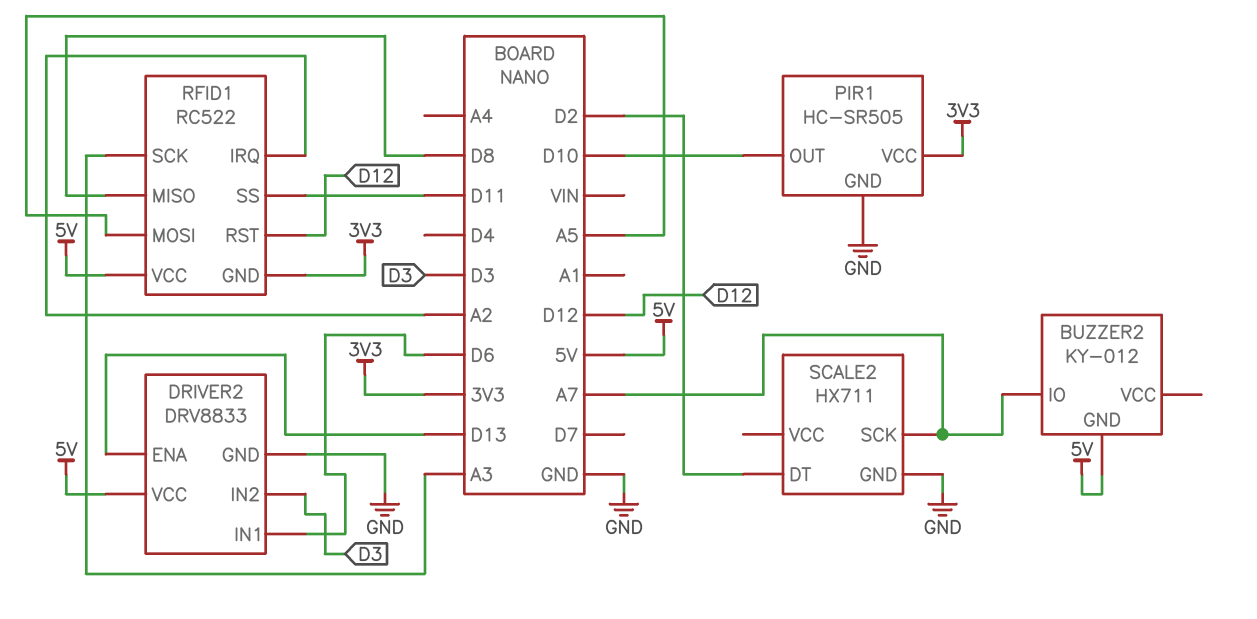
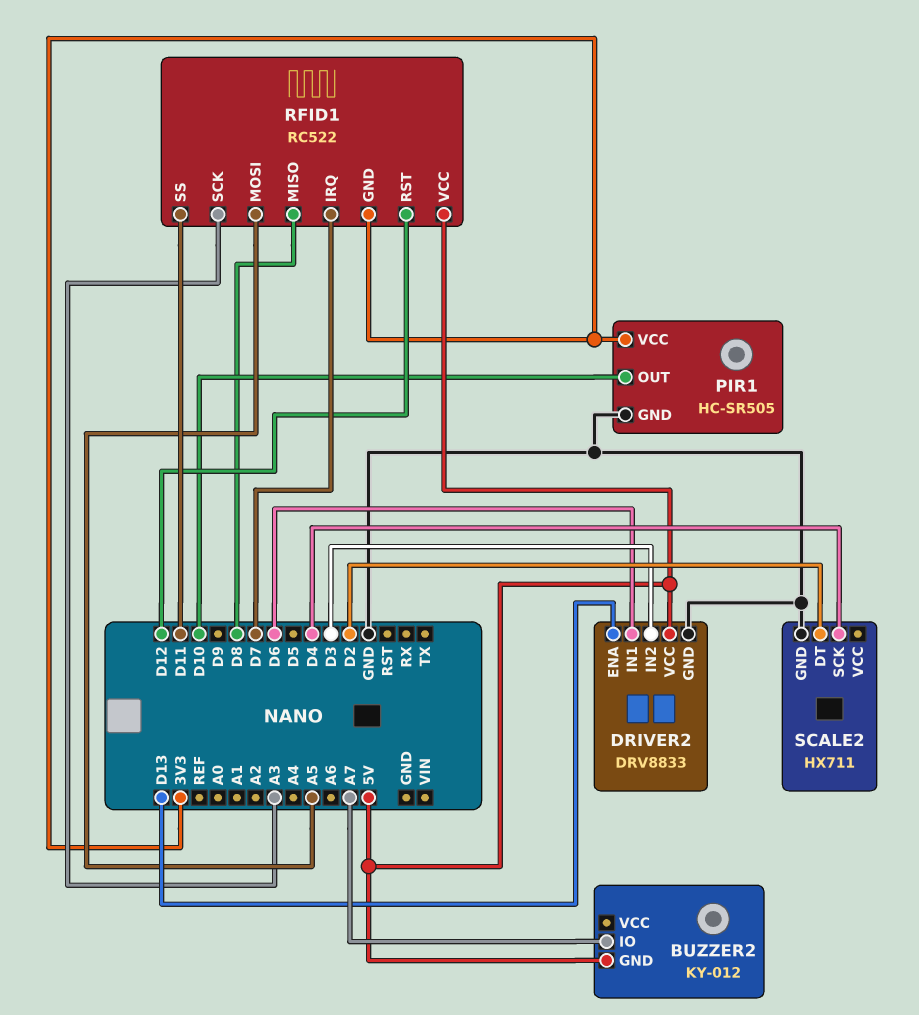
RFID1 pin IRQ: A2 -> D7
SCALE2 pin SCK: A7 -> D4

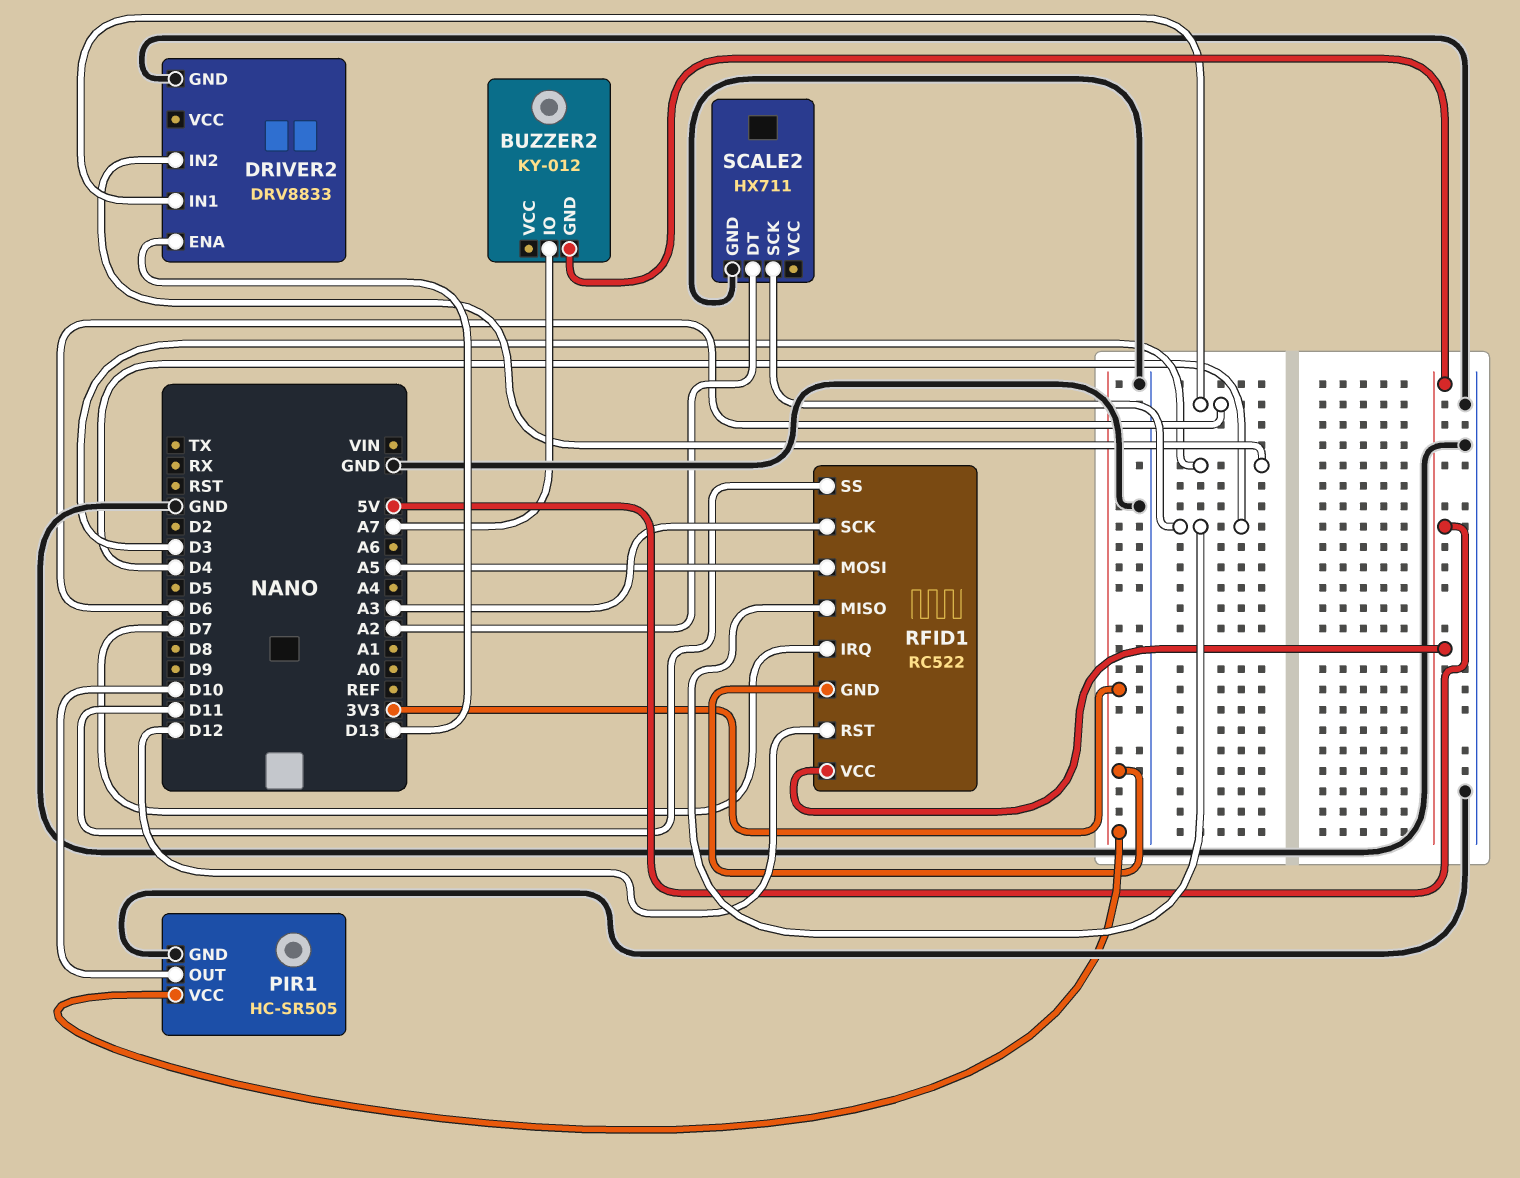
DRIVER2 pin VCC: 5V -> none
RFID1 pin MISO: D8 -> D4
SCALE2 pin DT: D2 -> A2

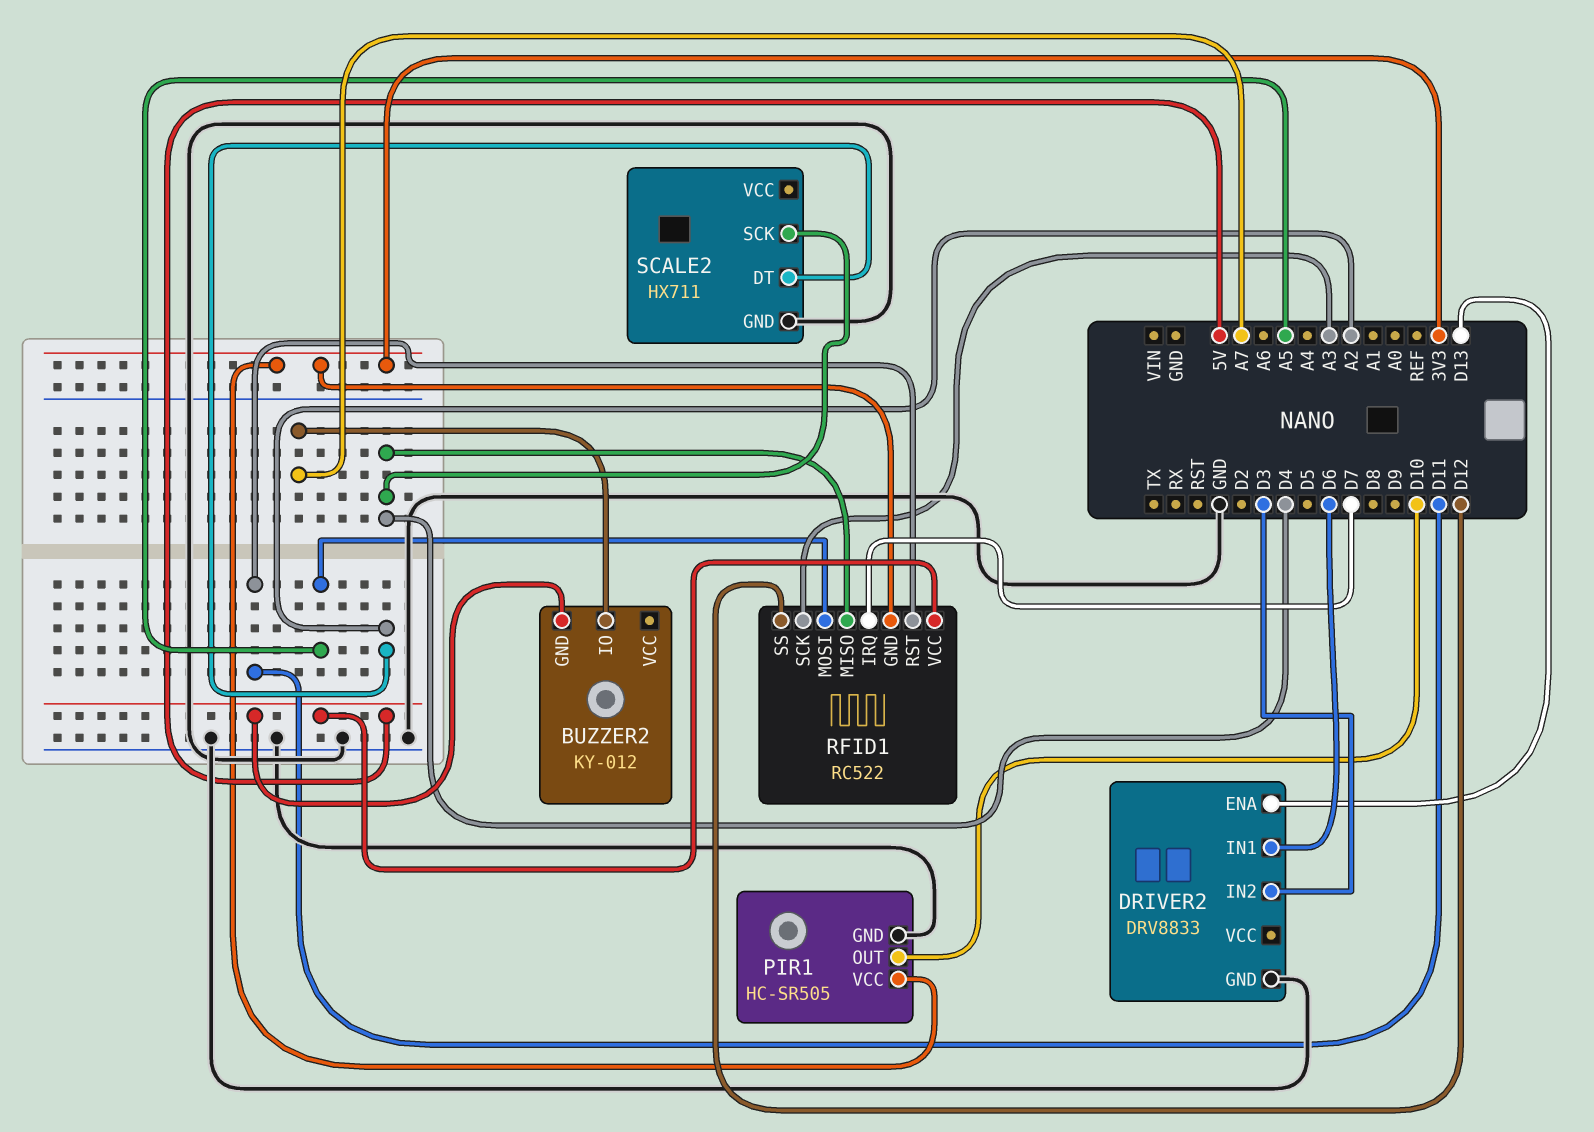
RFID1 pin RST: D12 -> D11
RFID1 pin SS: D11 -> D12

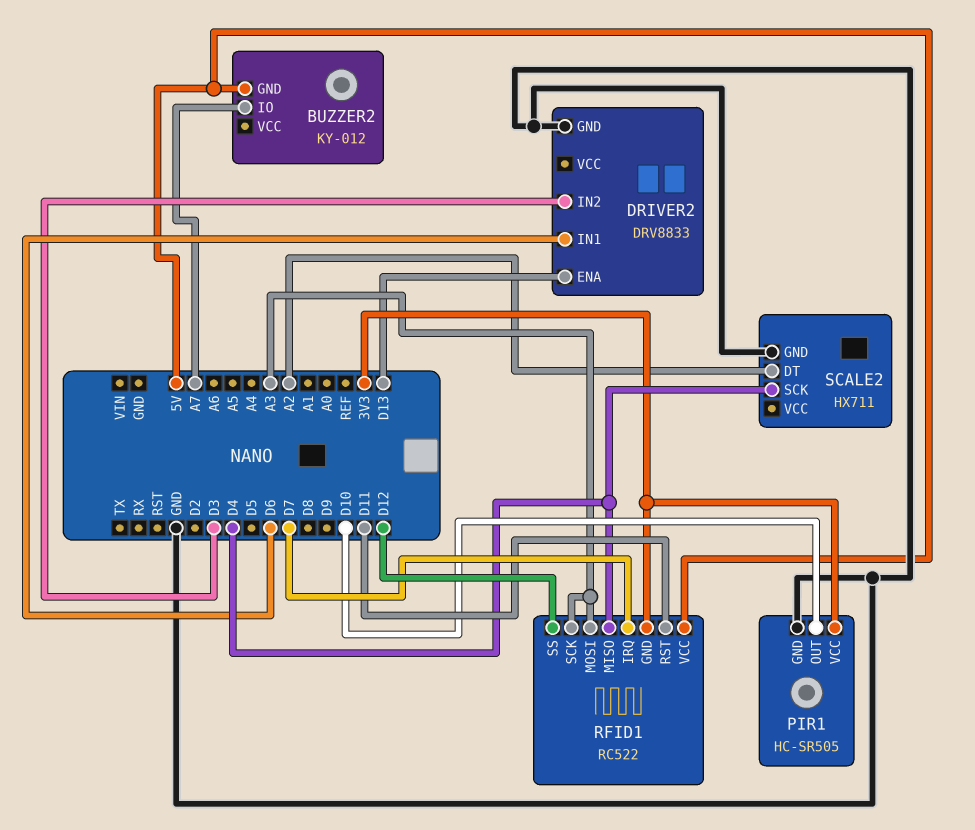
RFID1 pin MOSI: A5 -> A3

